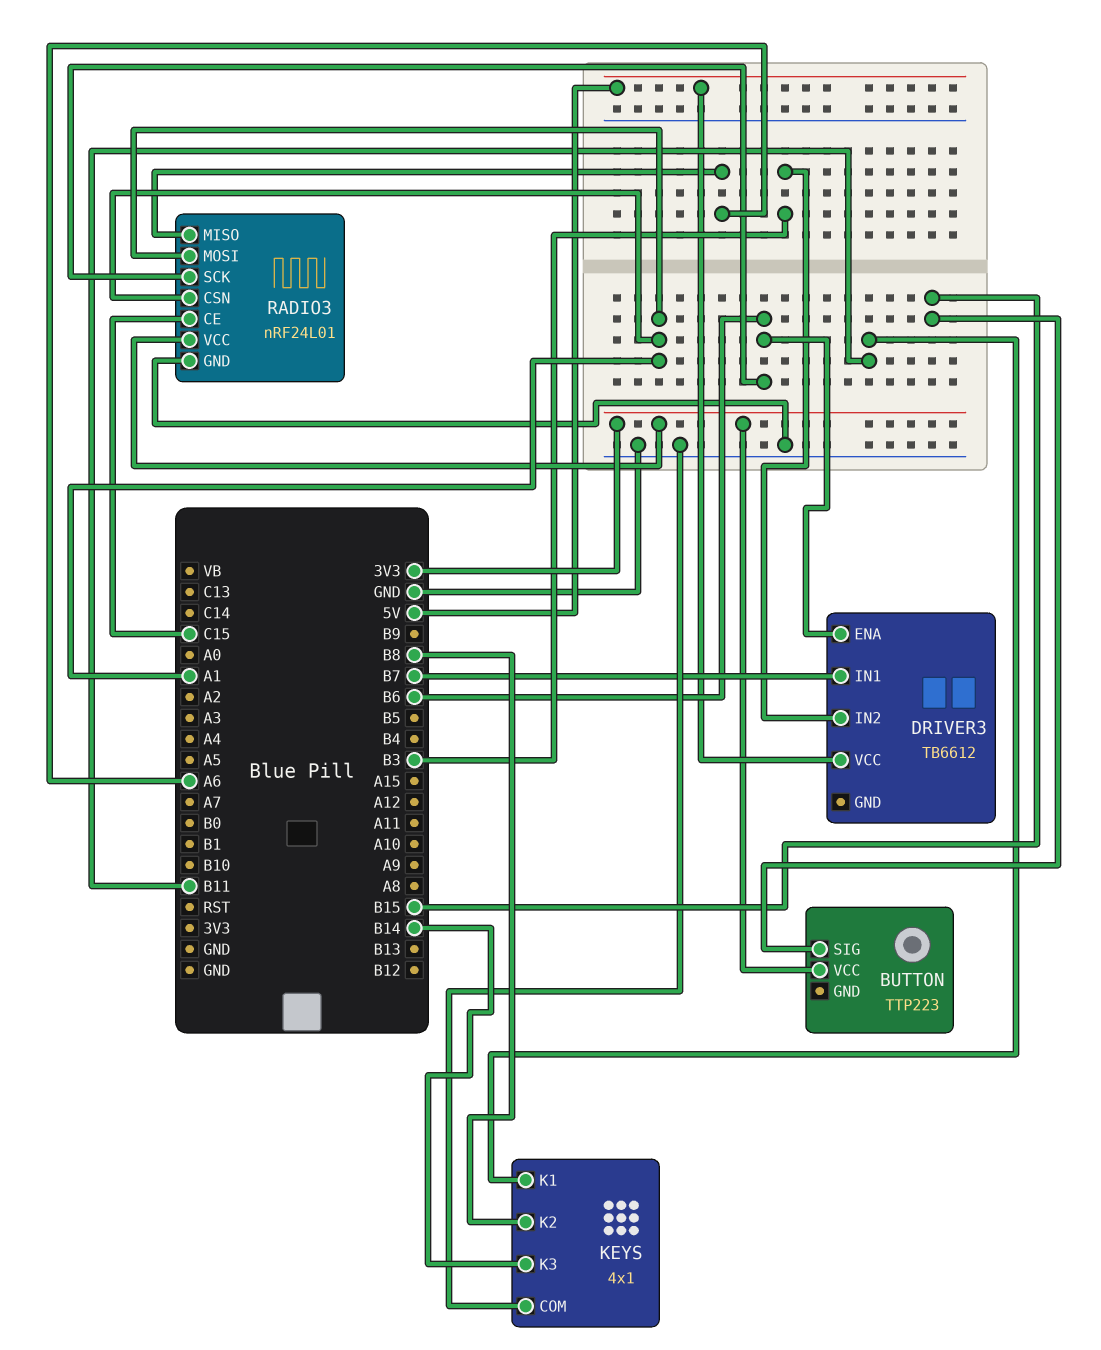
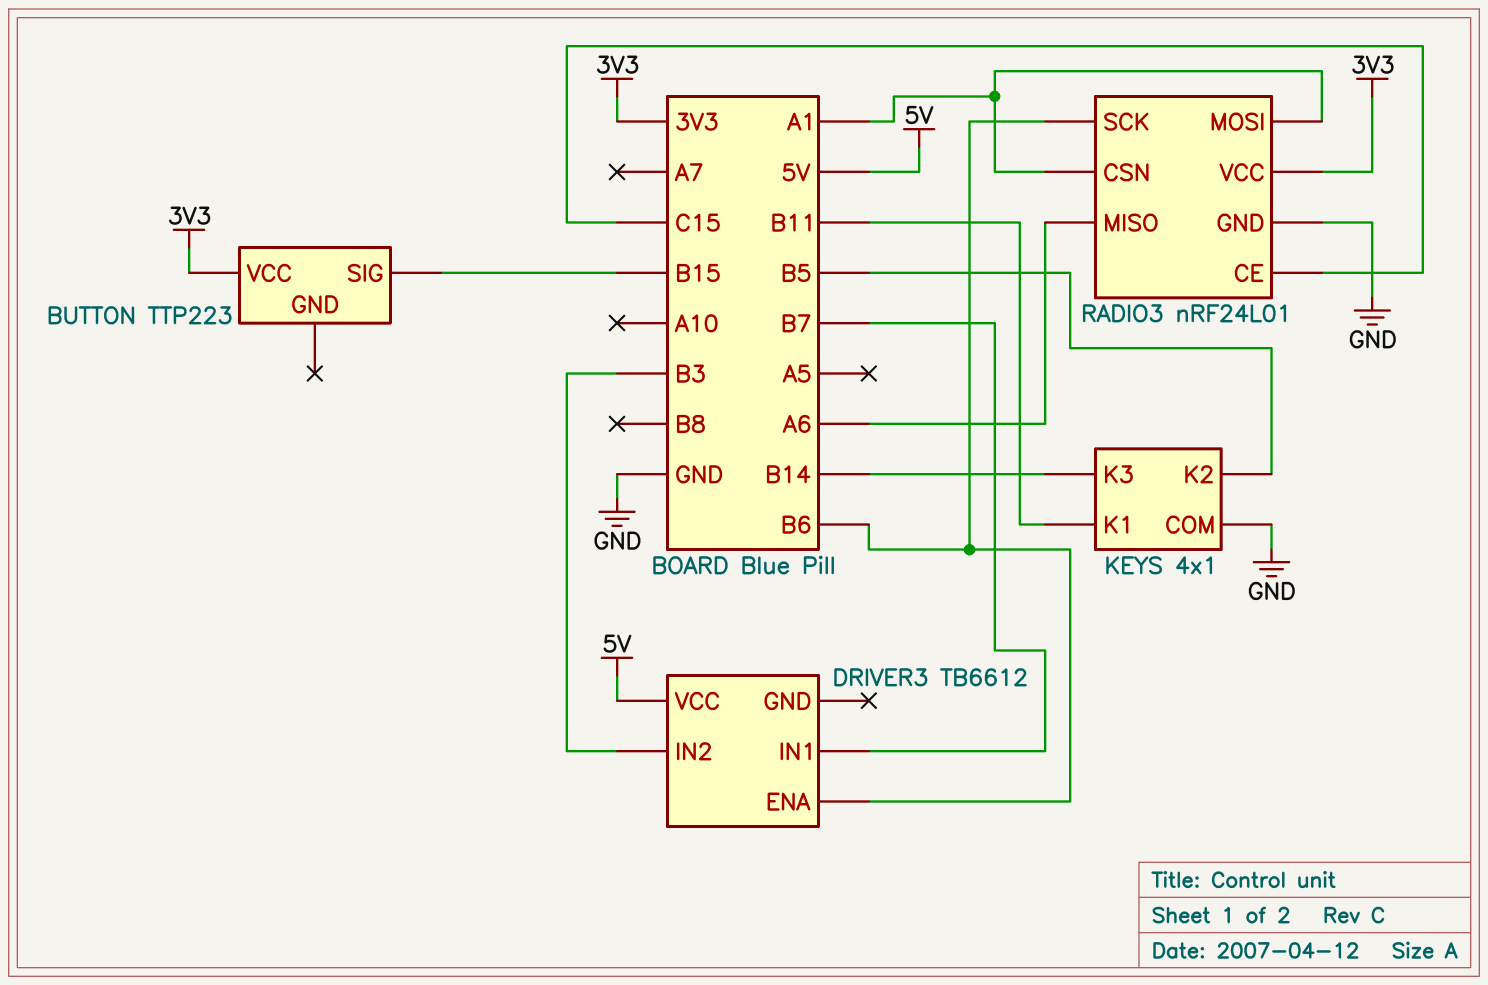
KEYS pin K2: B8 -> B5

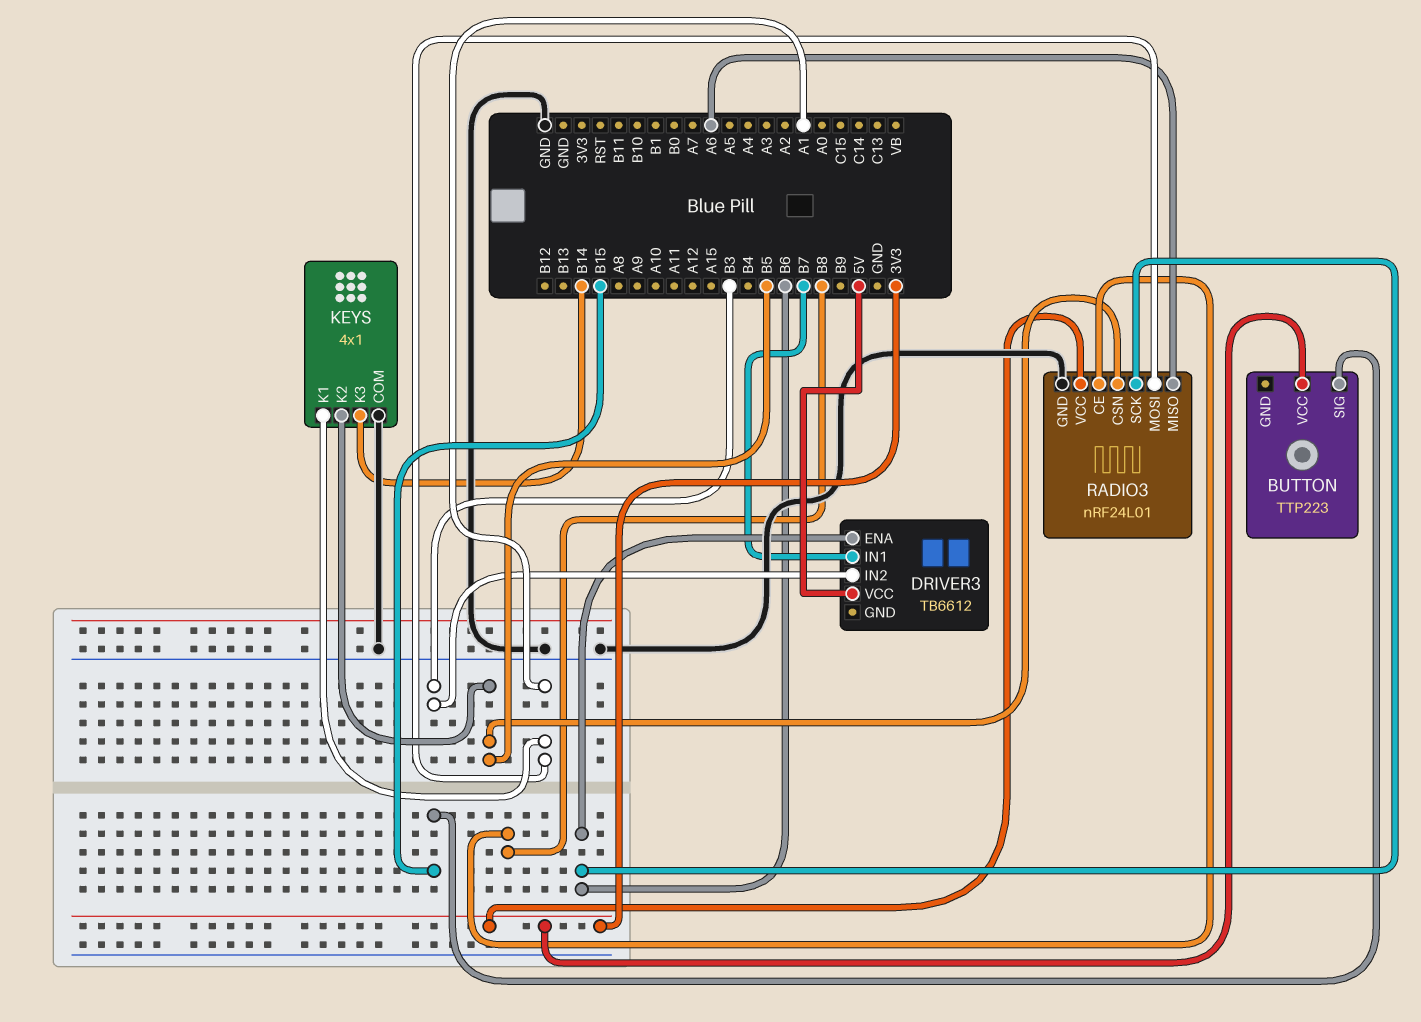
KEYS pin K1: B11 -> A1
RADIO3 pin CE: C15 -> B8
RADIO3 pin CSN: A1 -> B5

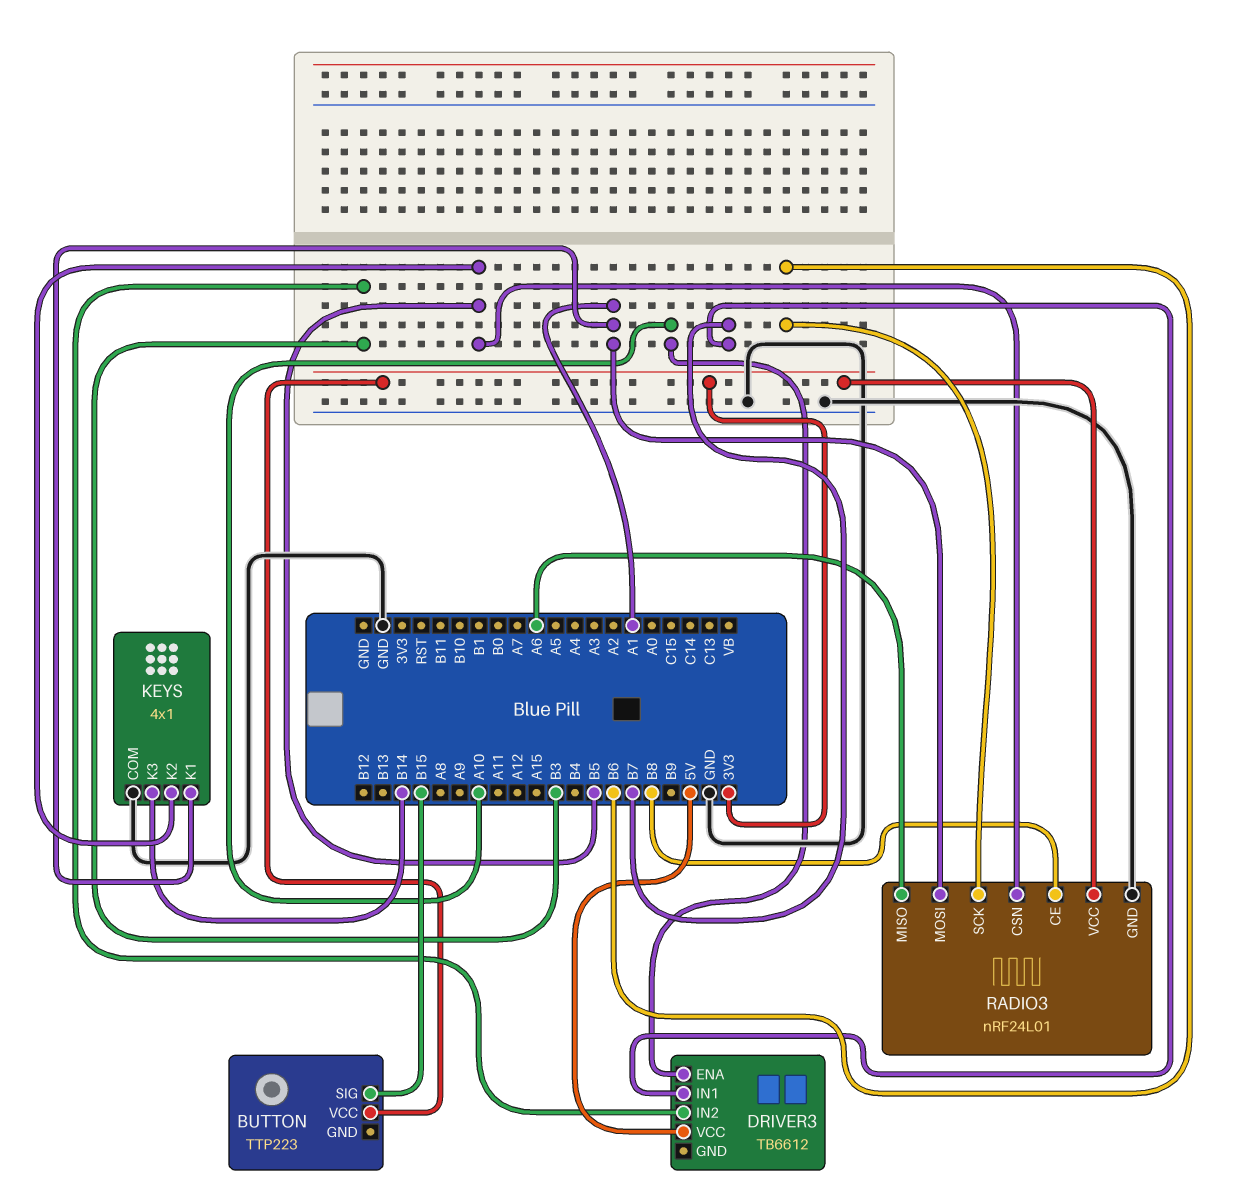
DRIVER3 pin ENA: B6 -> A10

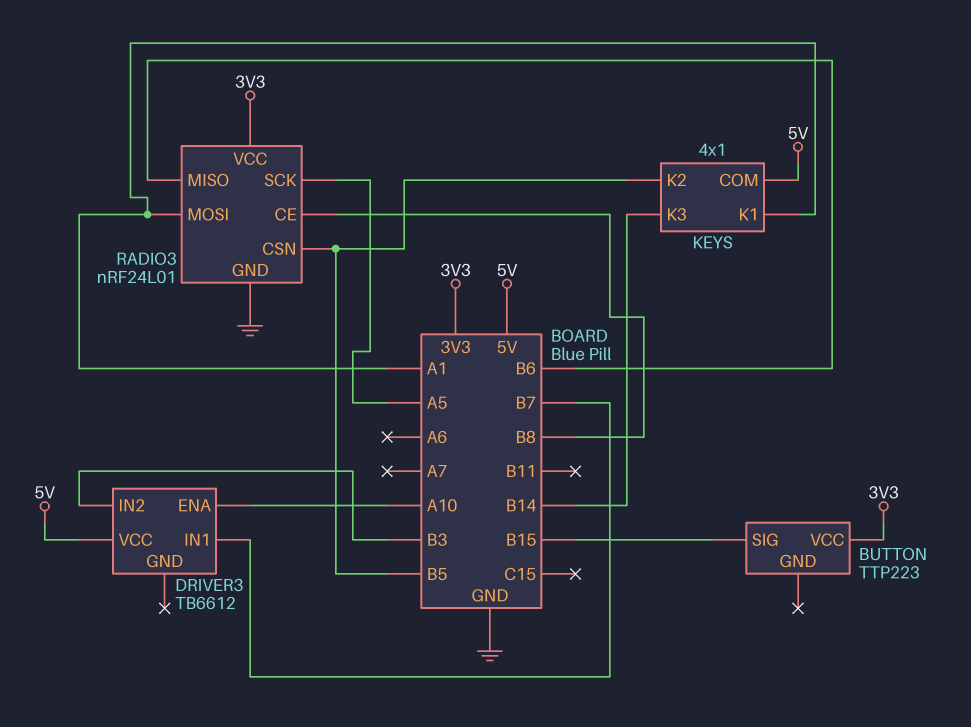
KEYS pin COM: GND -> 5V
RADIO3 pin MISO: A6 -> B6
RADIO3 pin SCK: B6 -> A5

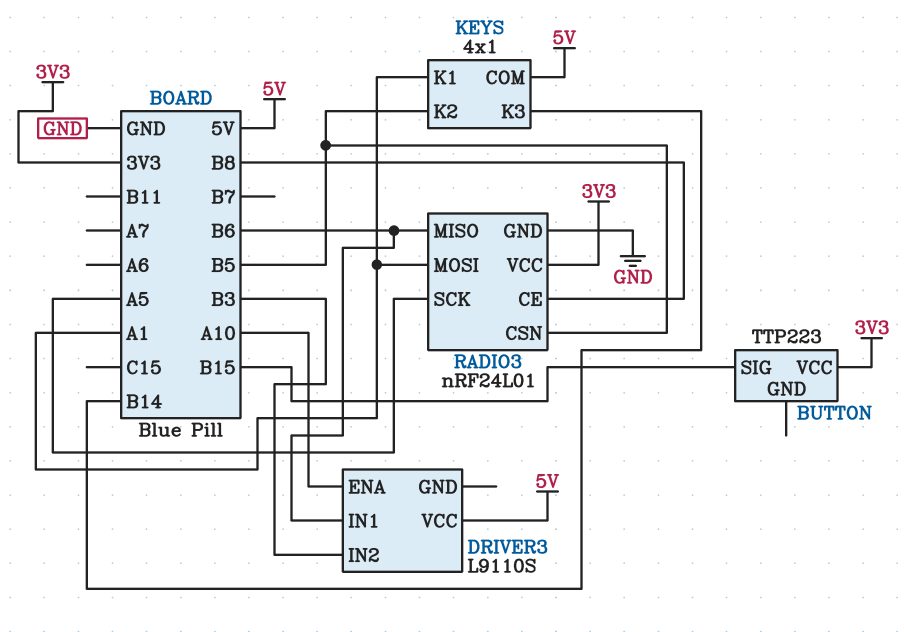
DRIVER3: TB6612 -> L9110S
DRIVER3 pin IN1: B7 -> B6

